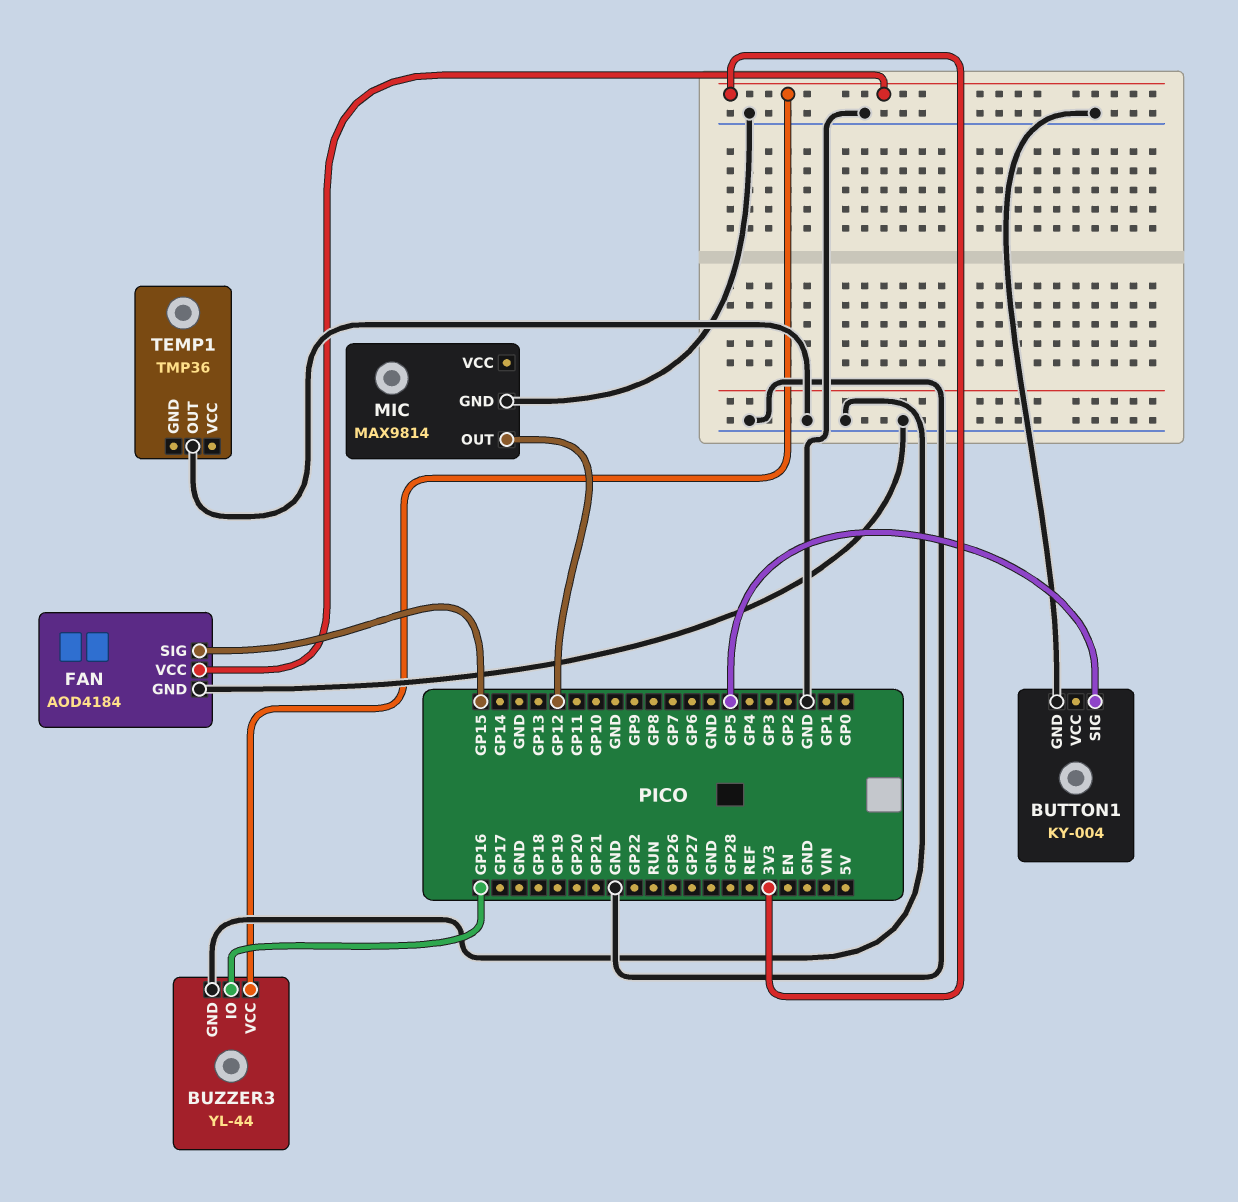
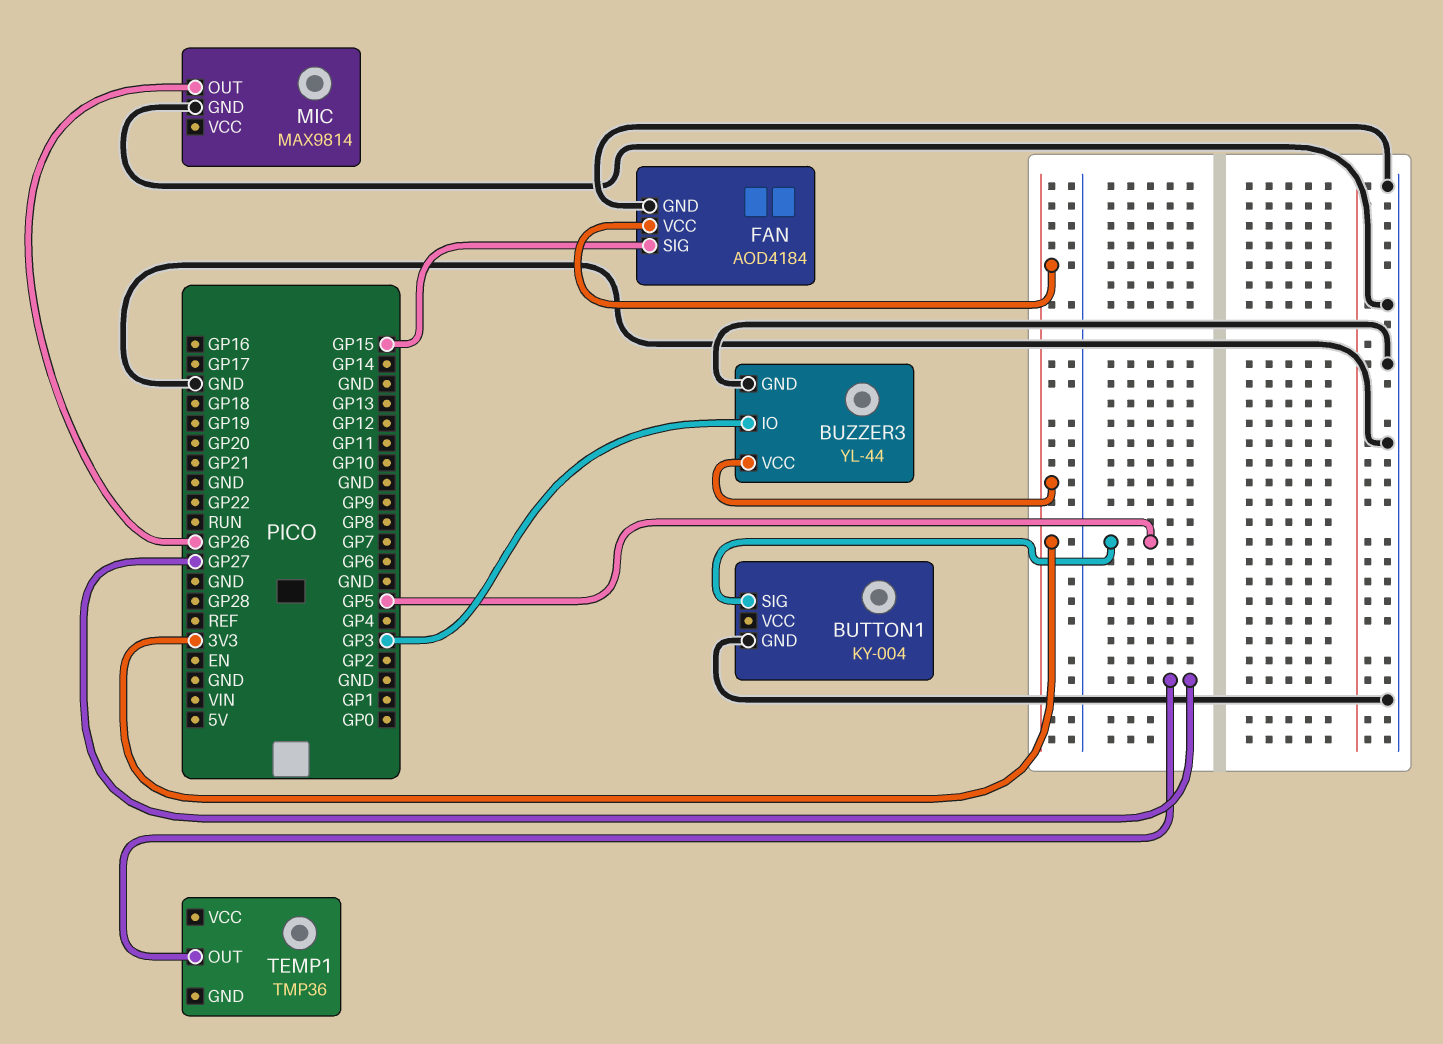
BUZZER3 pin IO: GP16 -> GP3
MIC pin OUT: GP12 -> GP26
TEMP1 pin OUT: GND -> GP27

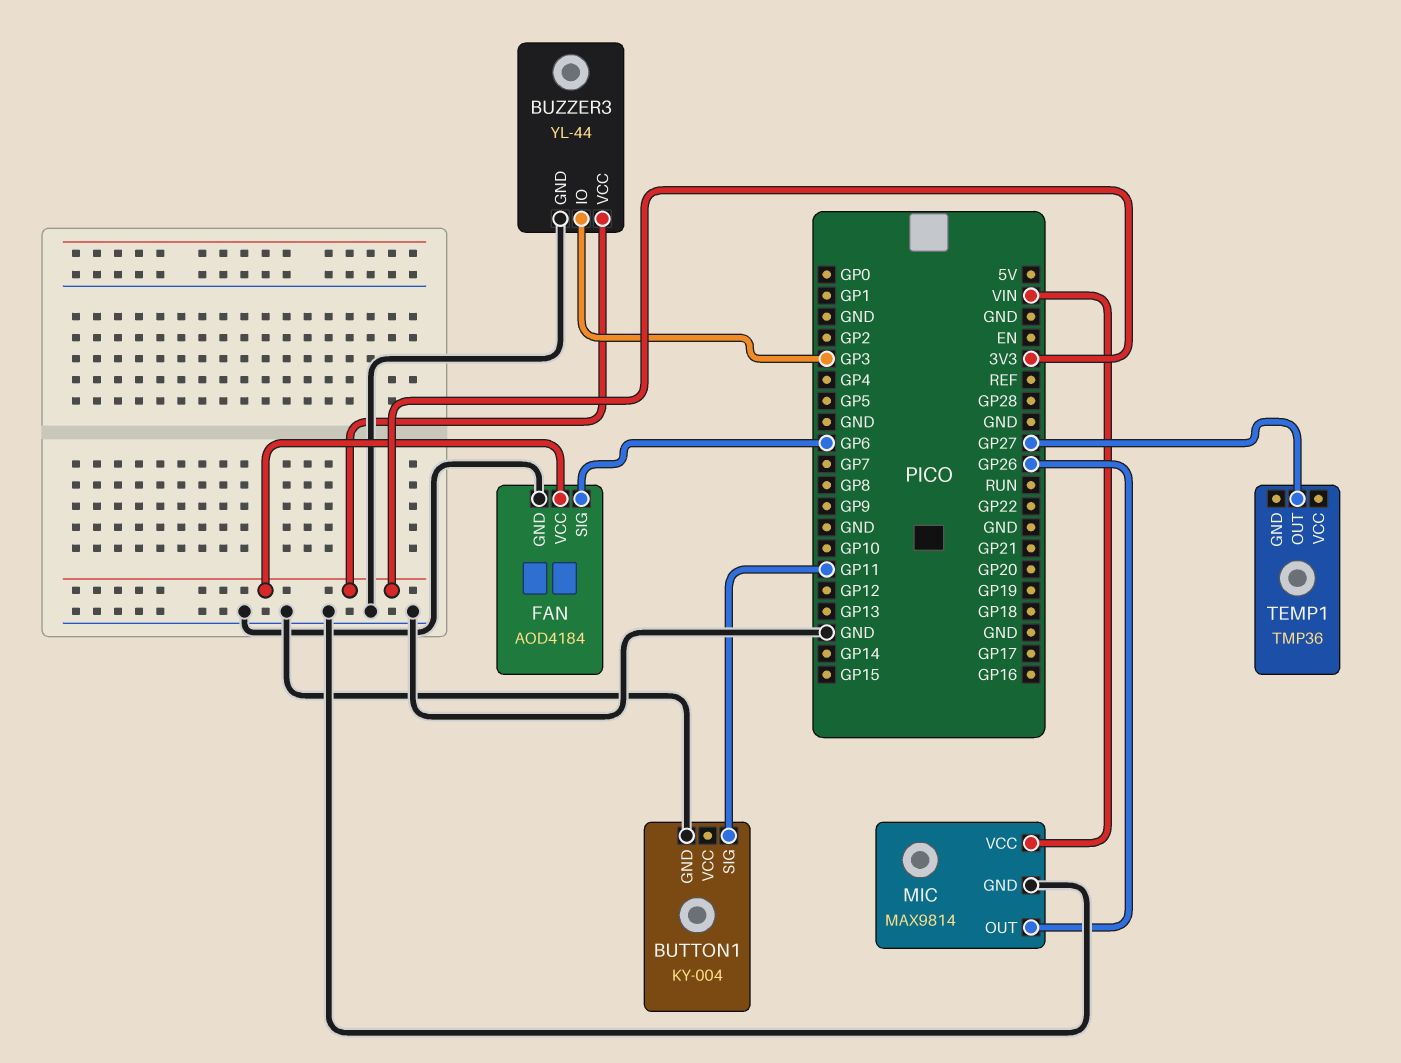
BUTTON1 pin SIG: GP5 -> GP11
FAN pin SIG: GP15 -> GP6
MIC pin VCC: none -> VIN

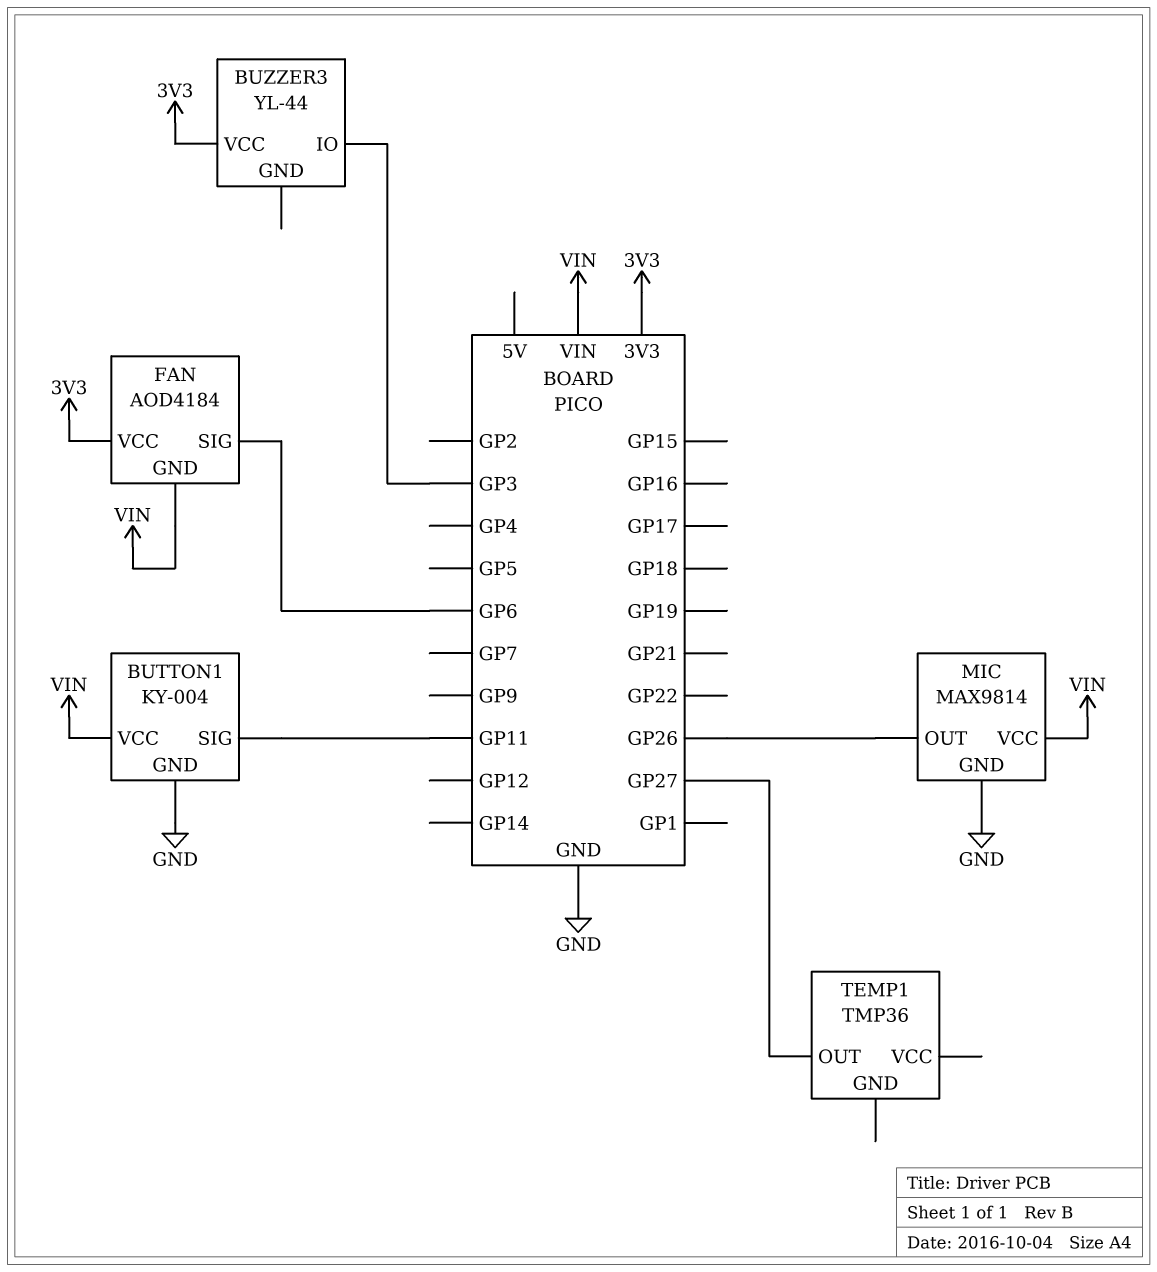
BUTTON1 pin VCC: none -> VIN
BUZZER3 pin GND: GND -> none
FAN pin GND: GND -> VIN

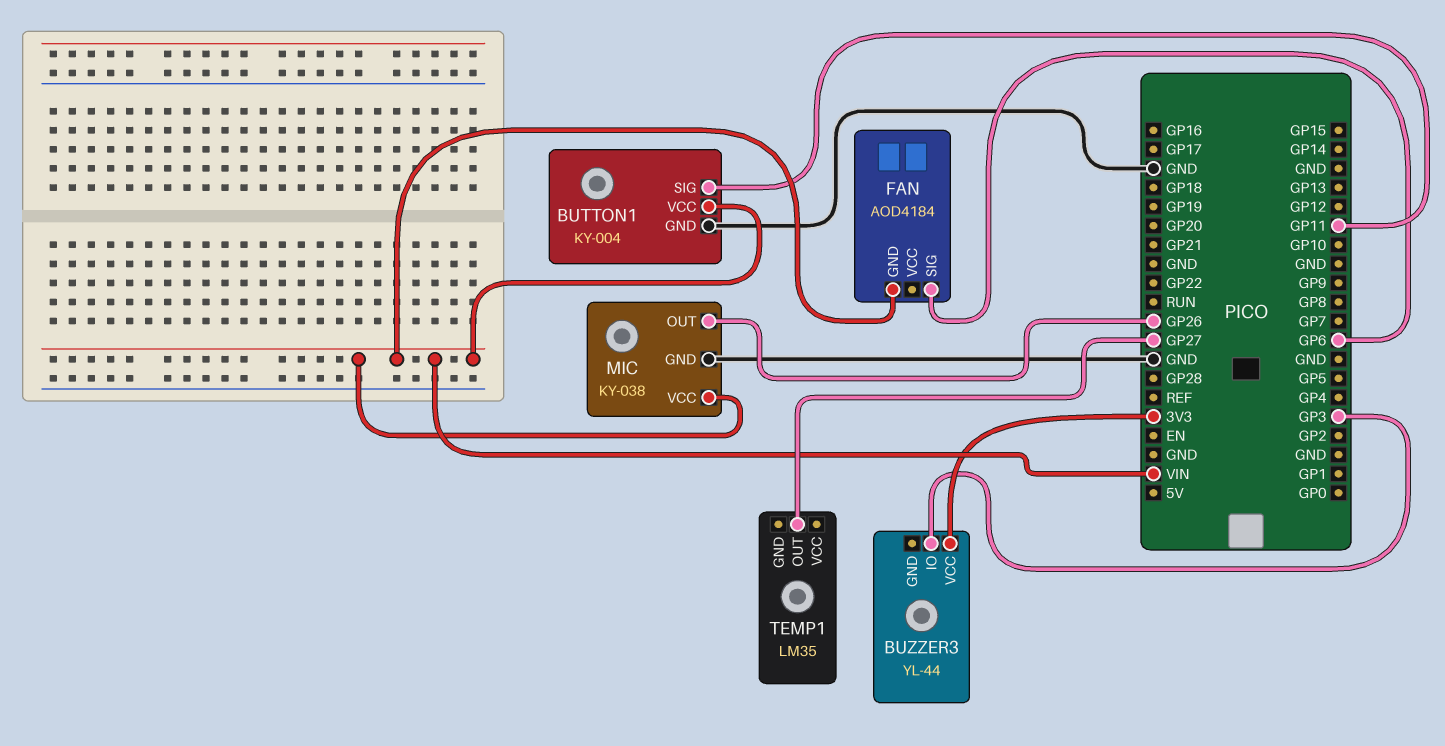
FAN pin VCC: 3V3 -> none
MIC: MAX9814 -> KY-038
TEMP1: TMP36 -> LM35

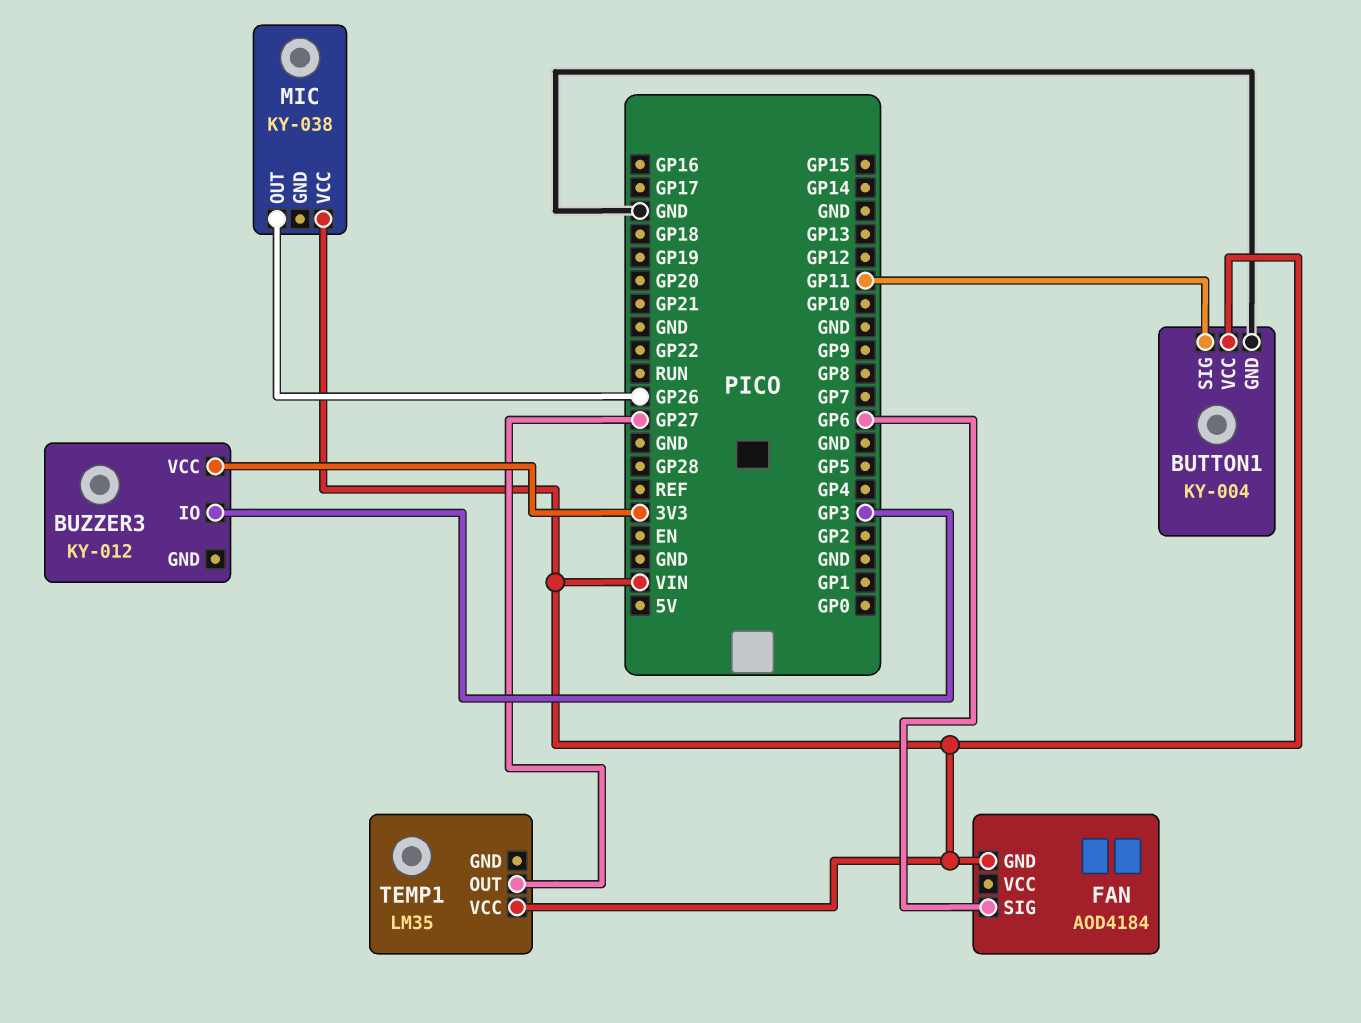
BUZZER3: YL-44 -> KY-012
MIC pin GND: GND -> none
TEMP1 pin VCC: none -> VIN

